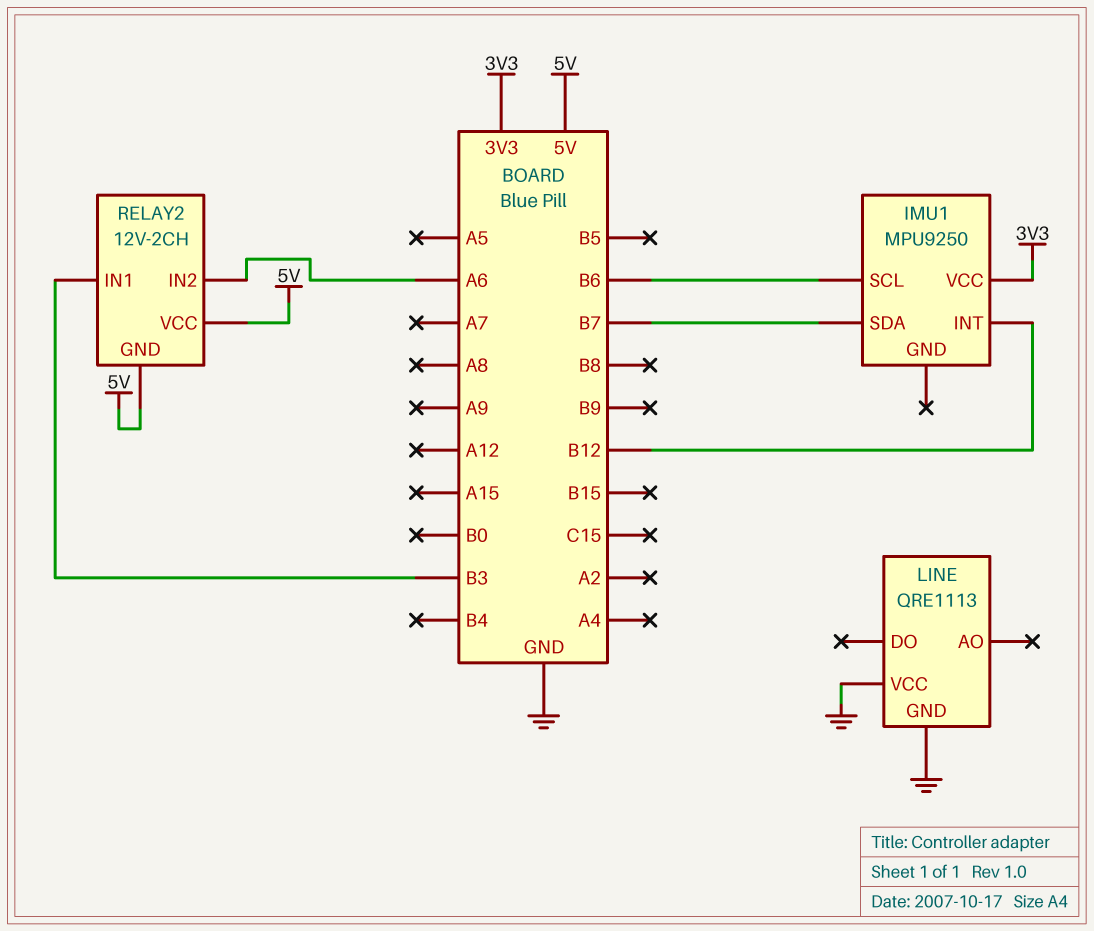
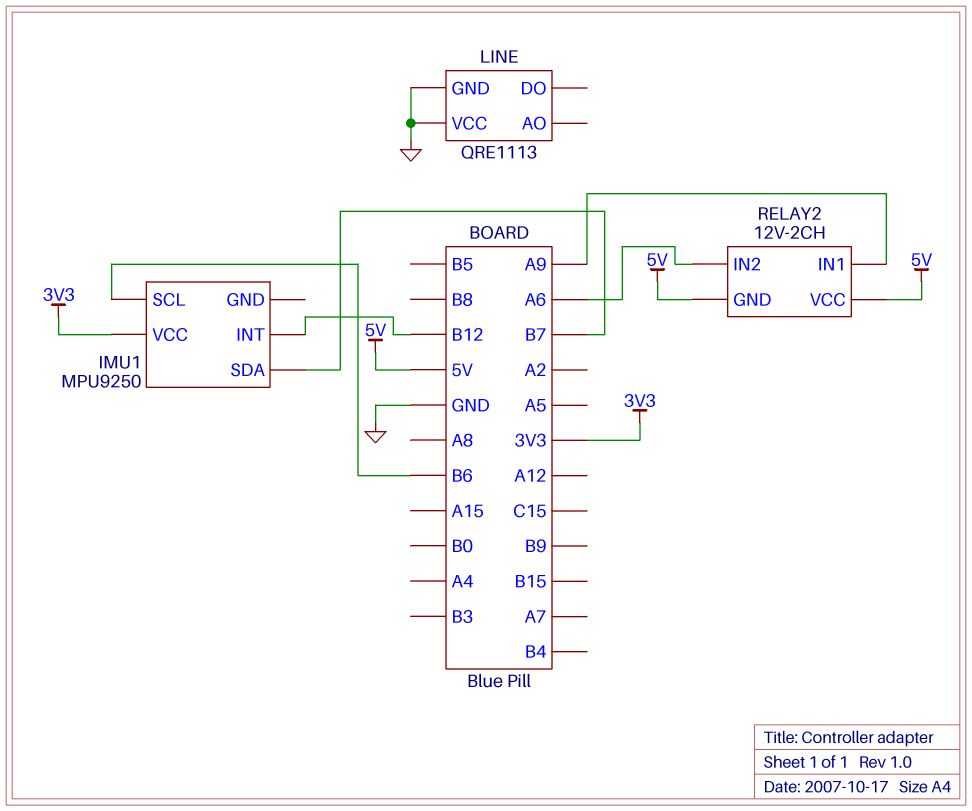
RELAY2 pin IN1: B3 -> A9

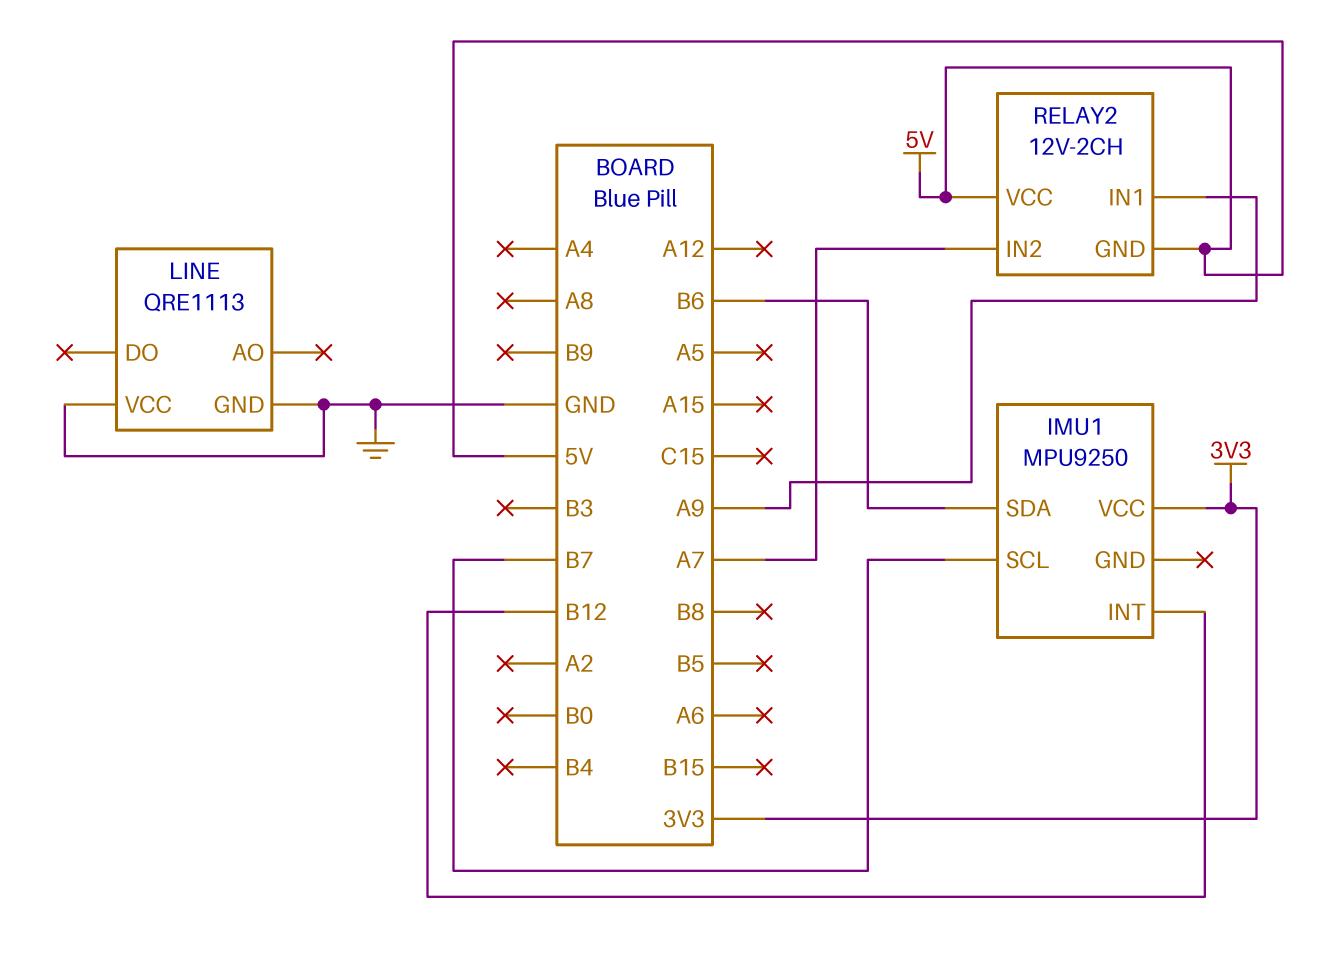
IMU1 pin SCL: B6 -> B7
IMU1 pin SDA: B7 -> B6
RELAY2 pin IN2: A6 -> A7

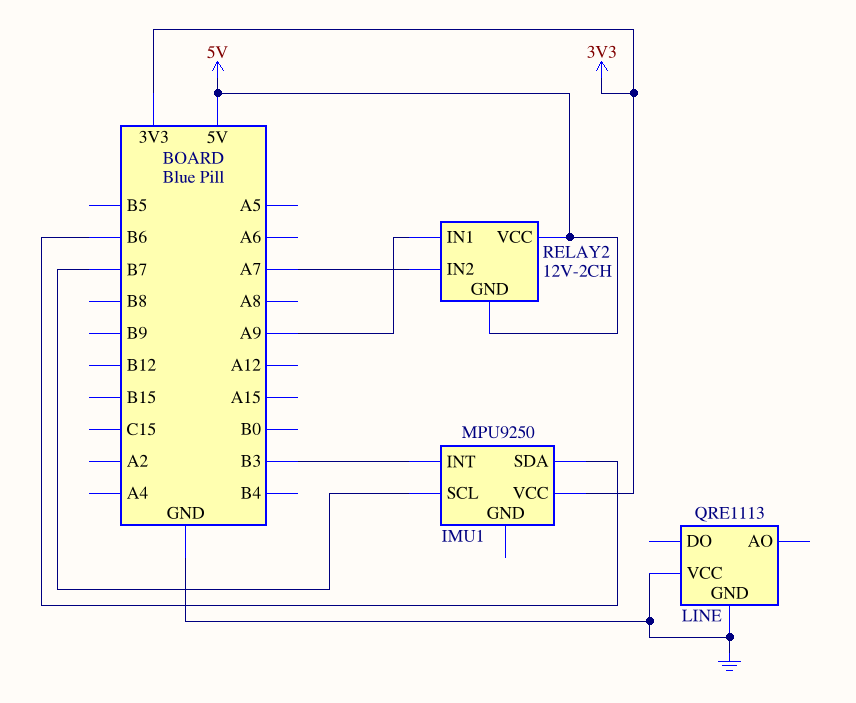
IMU1 pin INT: B12 -> B3

